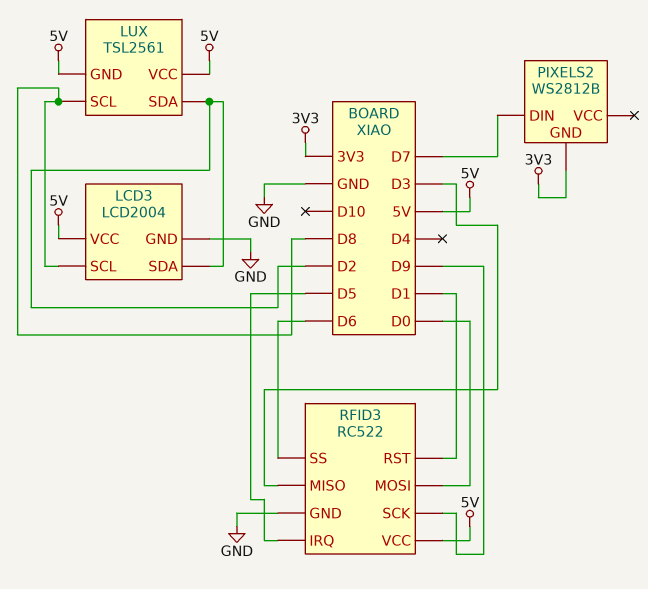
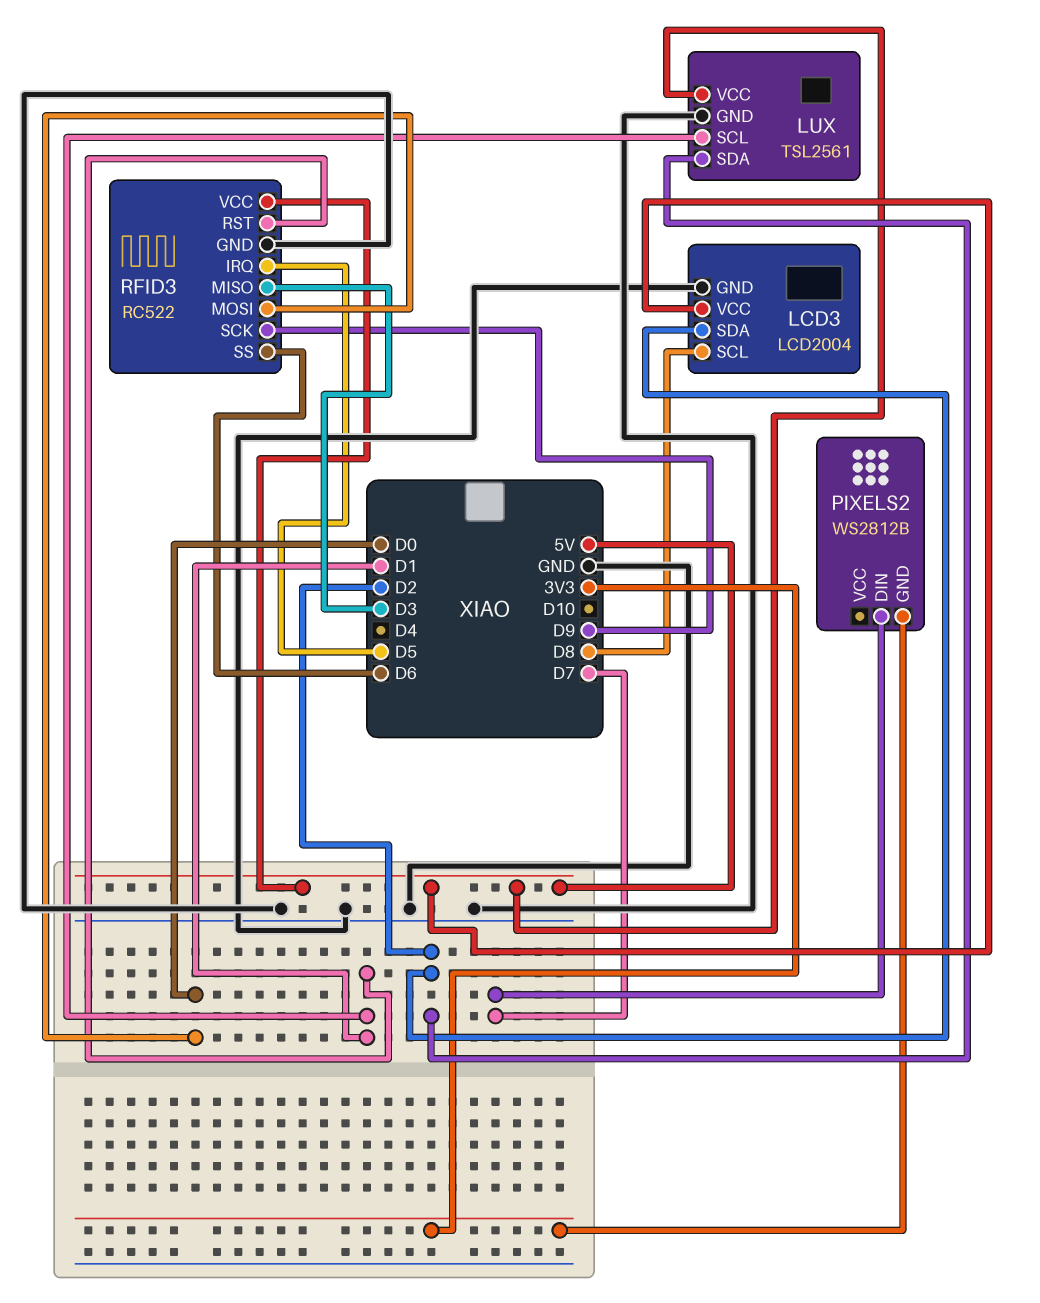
LUX pin GND: 5V -> GND
LUX pin SCL: D8 -> D1

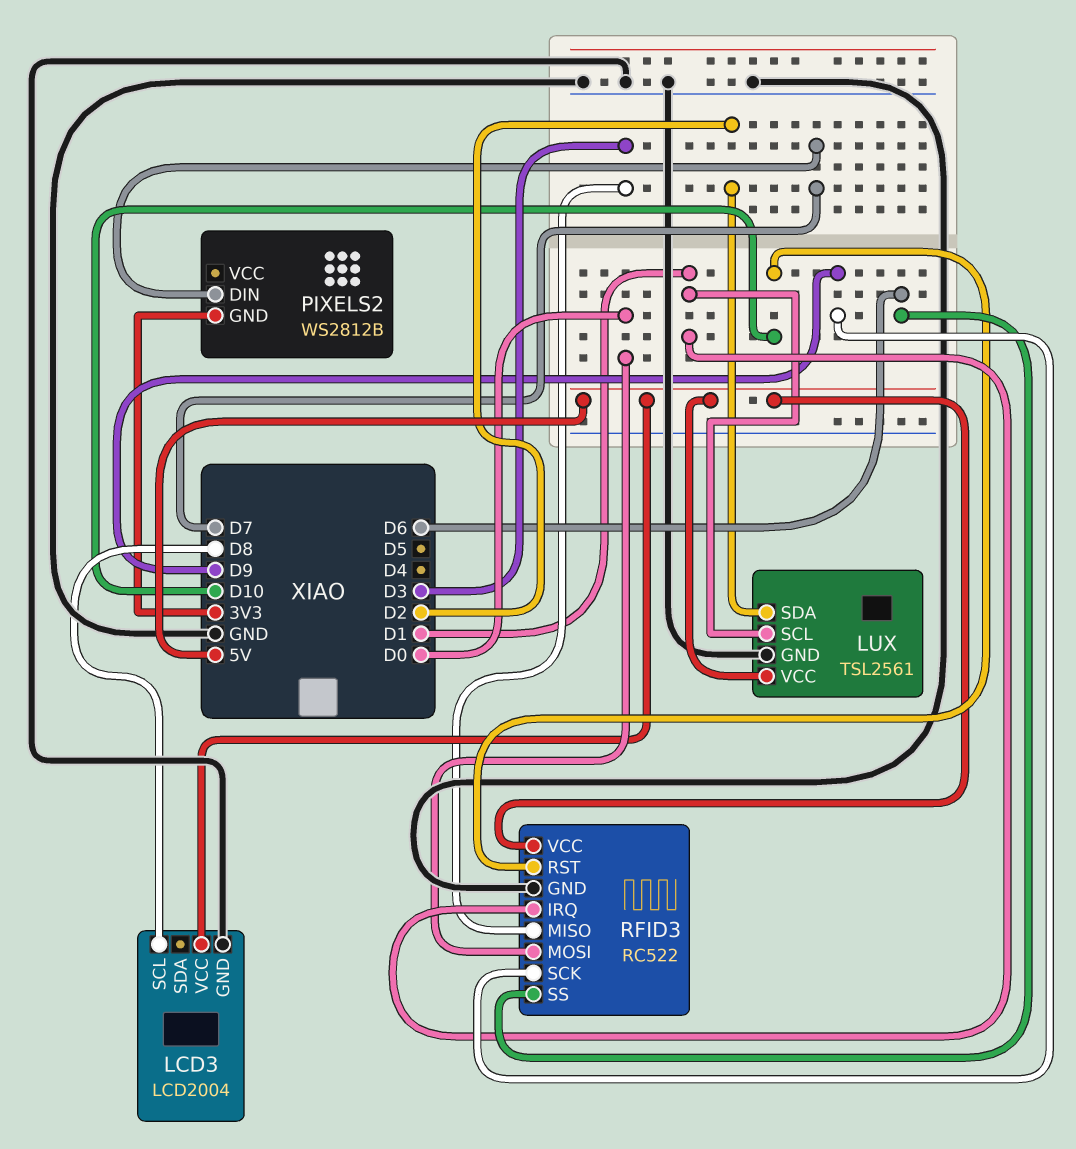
LCD3 pin SDA: D2 -> none
RFID3 pin IRQ: D5 -> D1
RFID3 pin RST: D1 -> D10

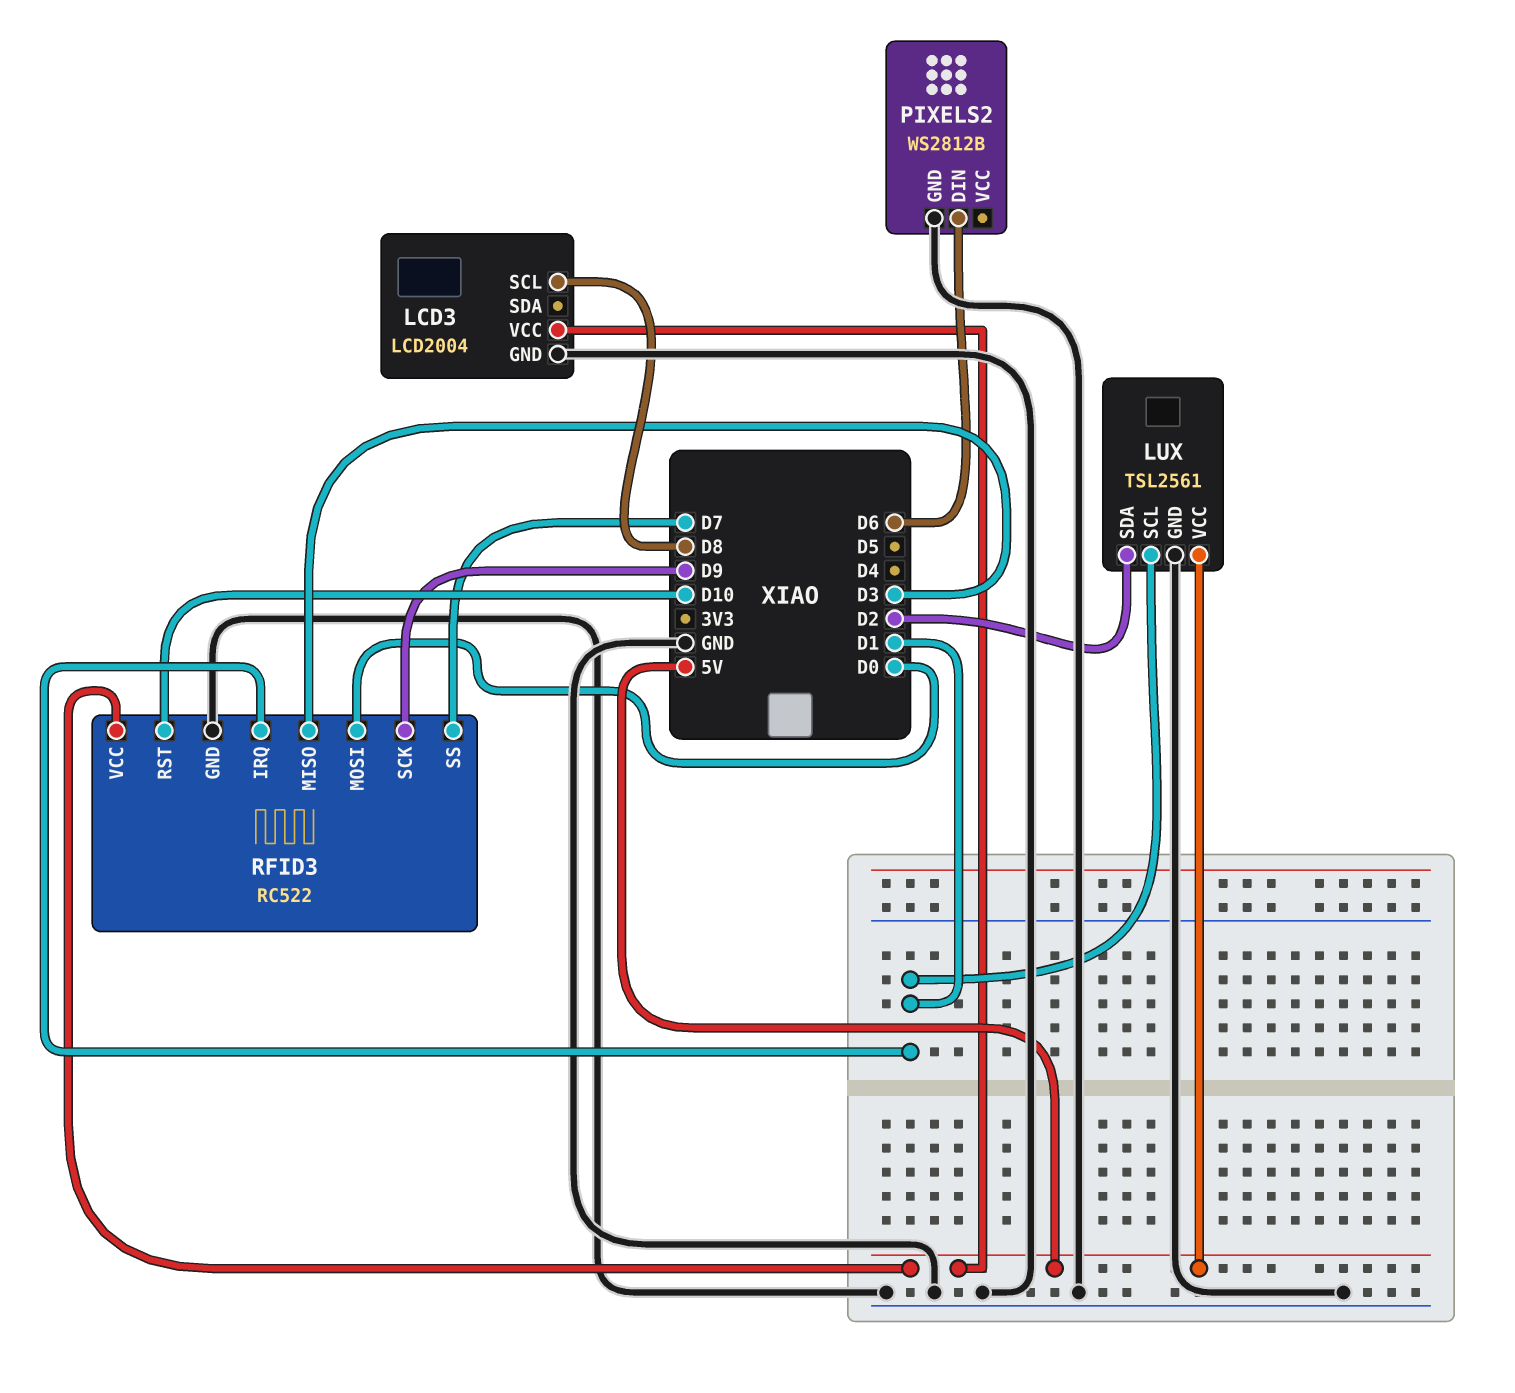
PIXELS2 pin DIN: D7 -> D6
PIXELS2 pin GND: 3V3 -> GND
RFID3 pin SS: D6 -> D7

